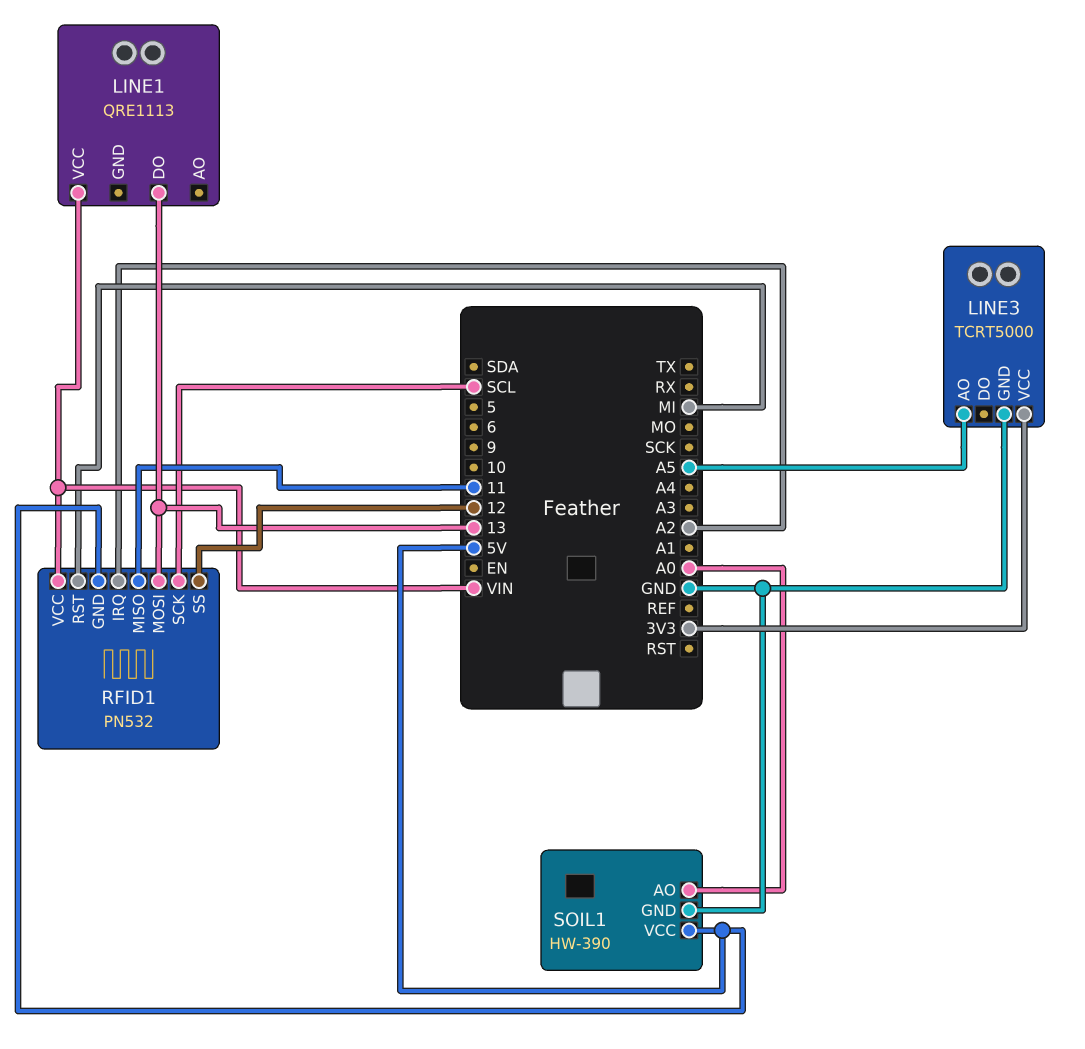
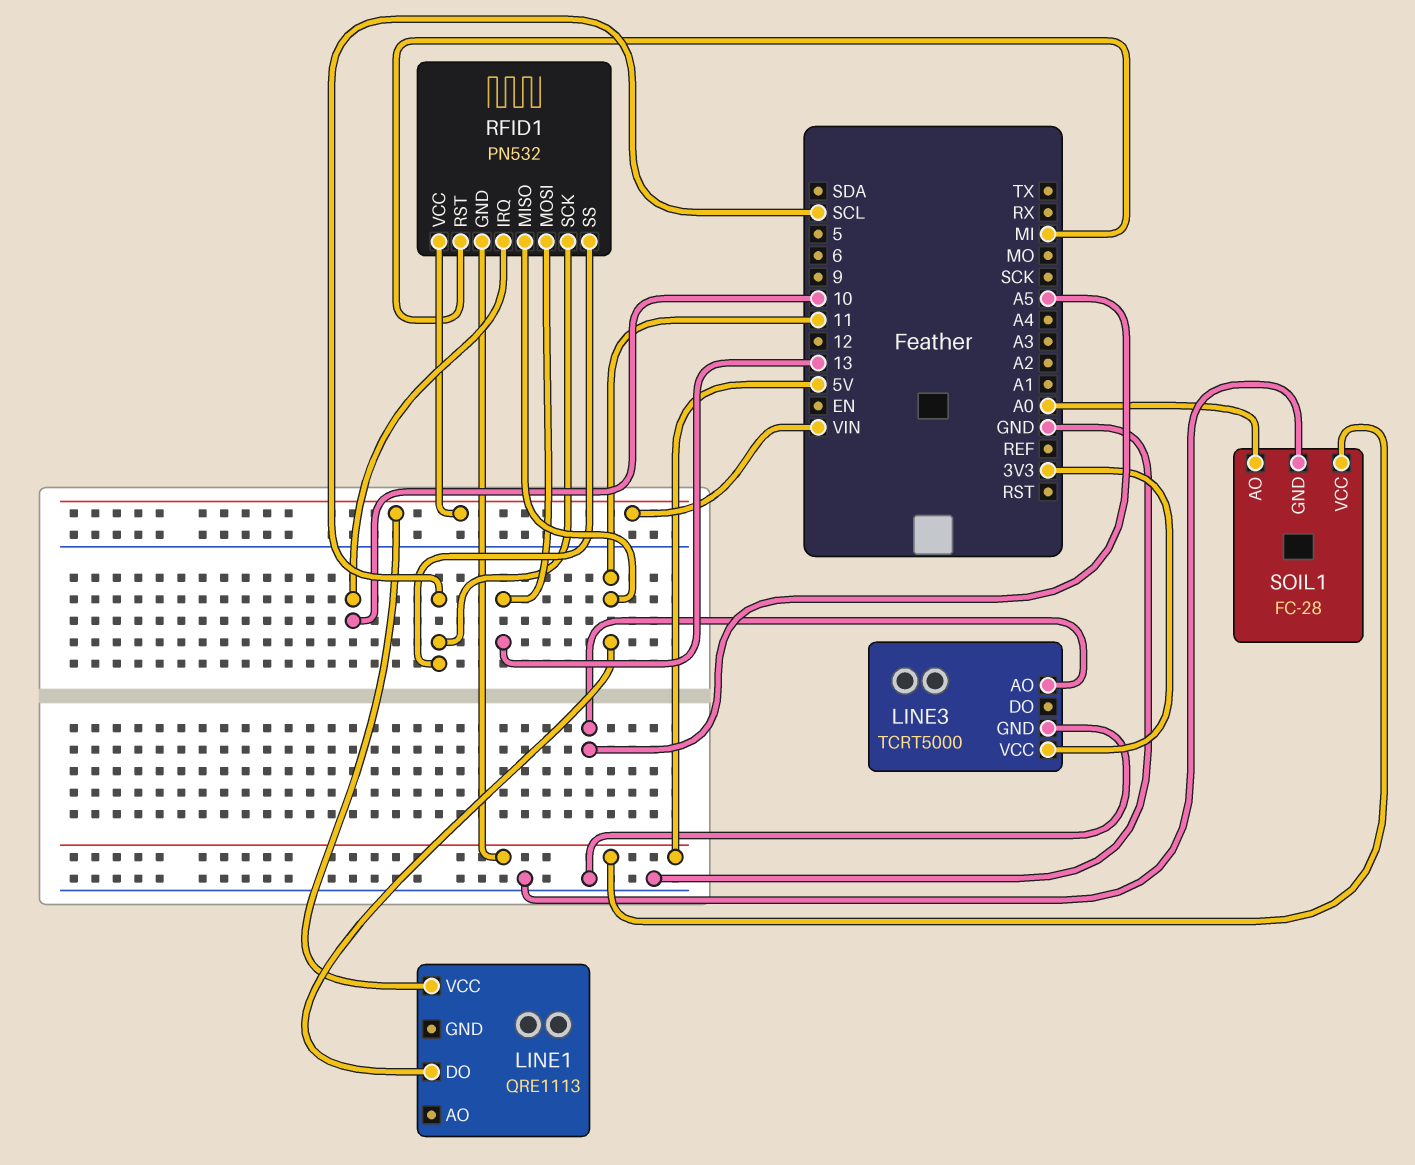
LINE1 pin DO: 13 -> 11
RFID1 pin IRQ: A2 -> 10
RFID1 pin SS: 12 -> SCL
SOIL1: HW-390 -> FC-28

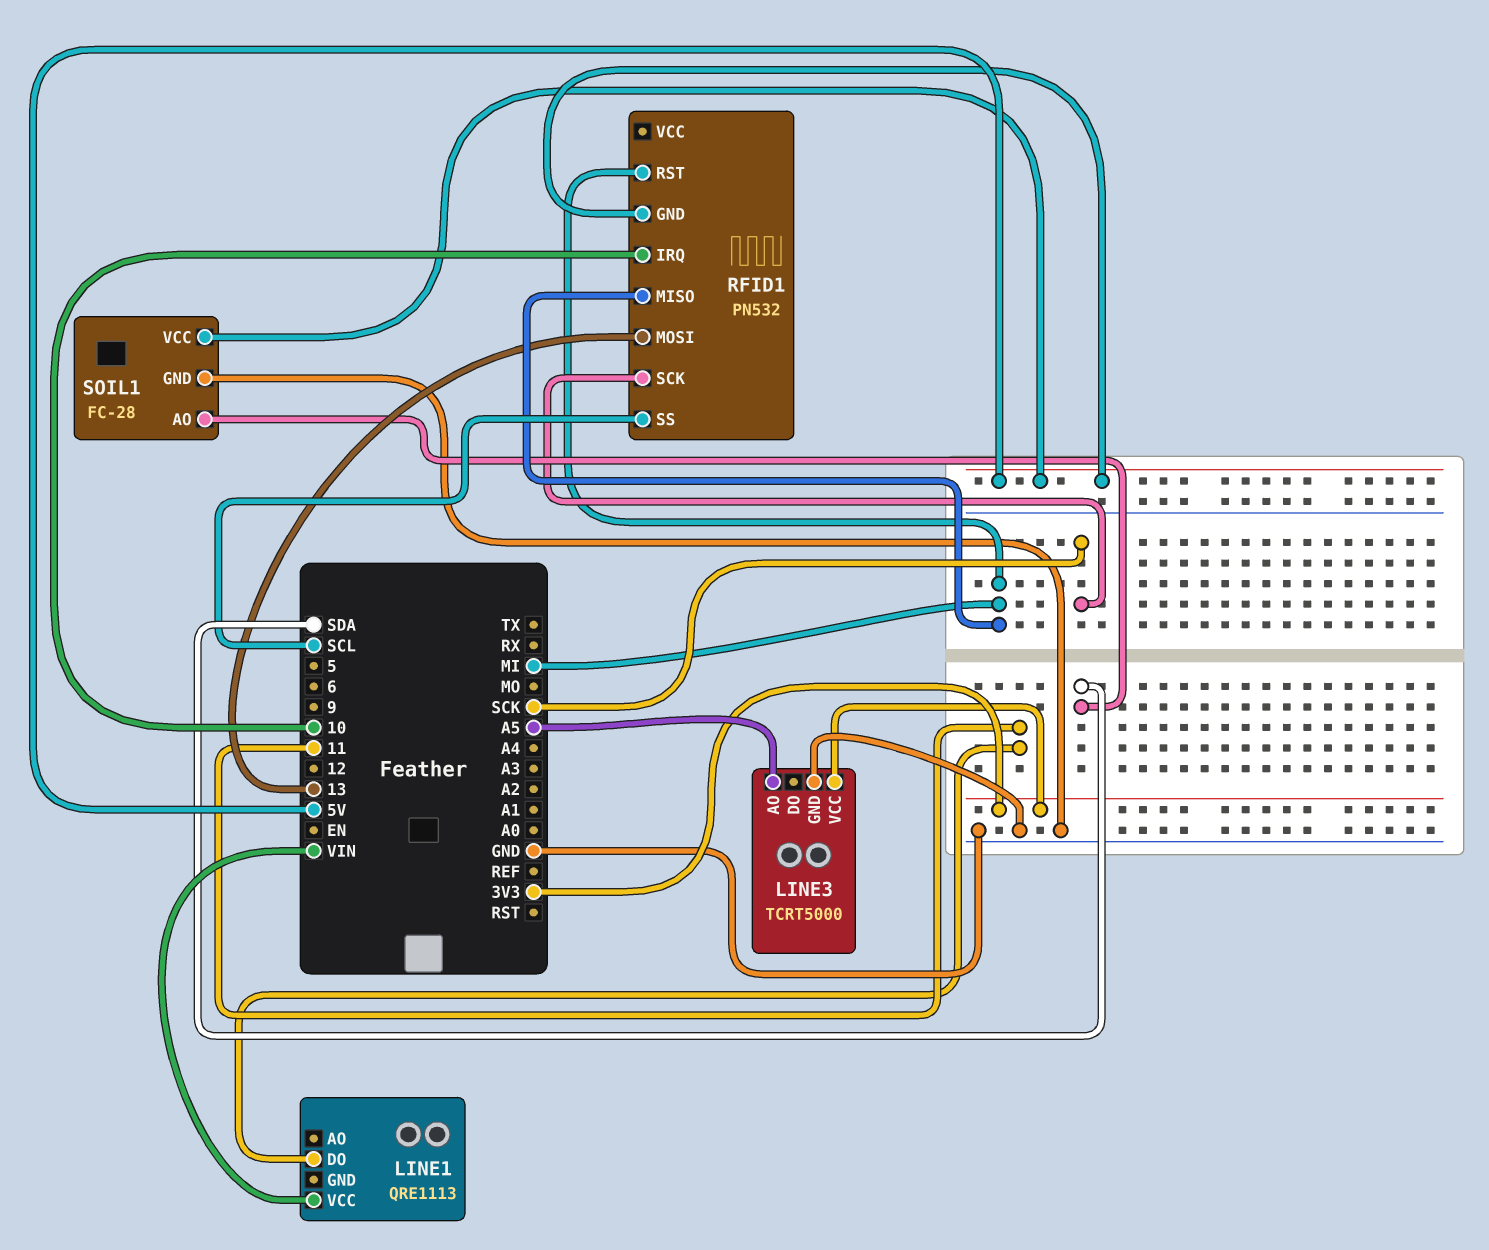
RFID1 pin MISO: 11 -> MI
RFID1 pin SCK: SCL -> SCK
RFID1 pin VCC: VIN -> none
SOIL1 pin AO: A0 -> SDA

